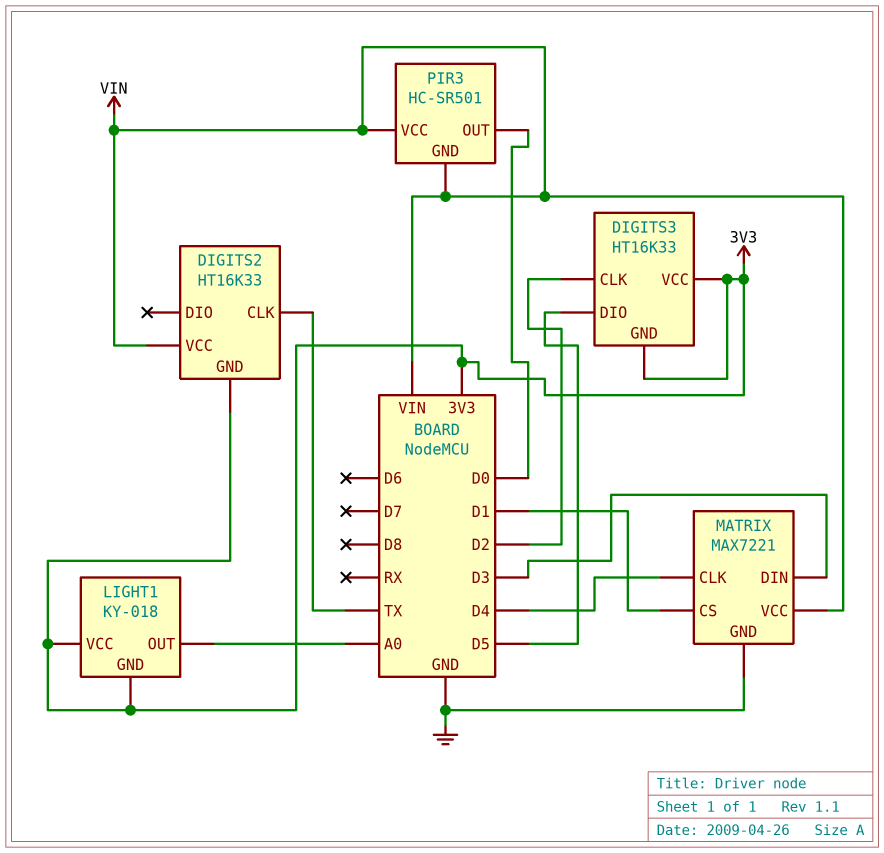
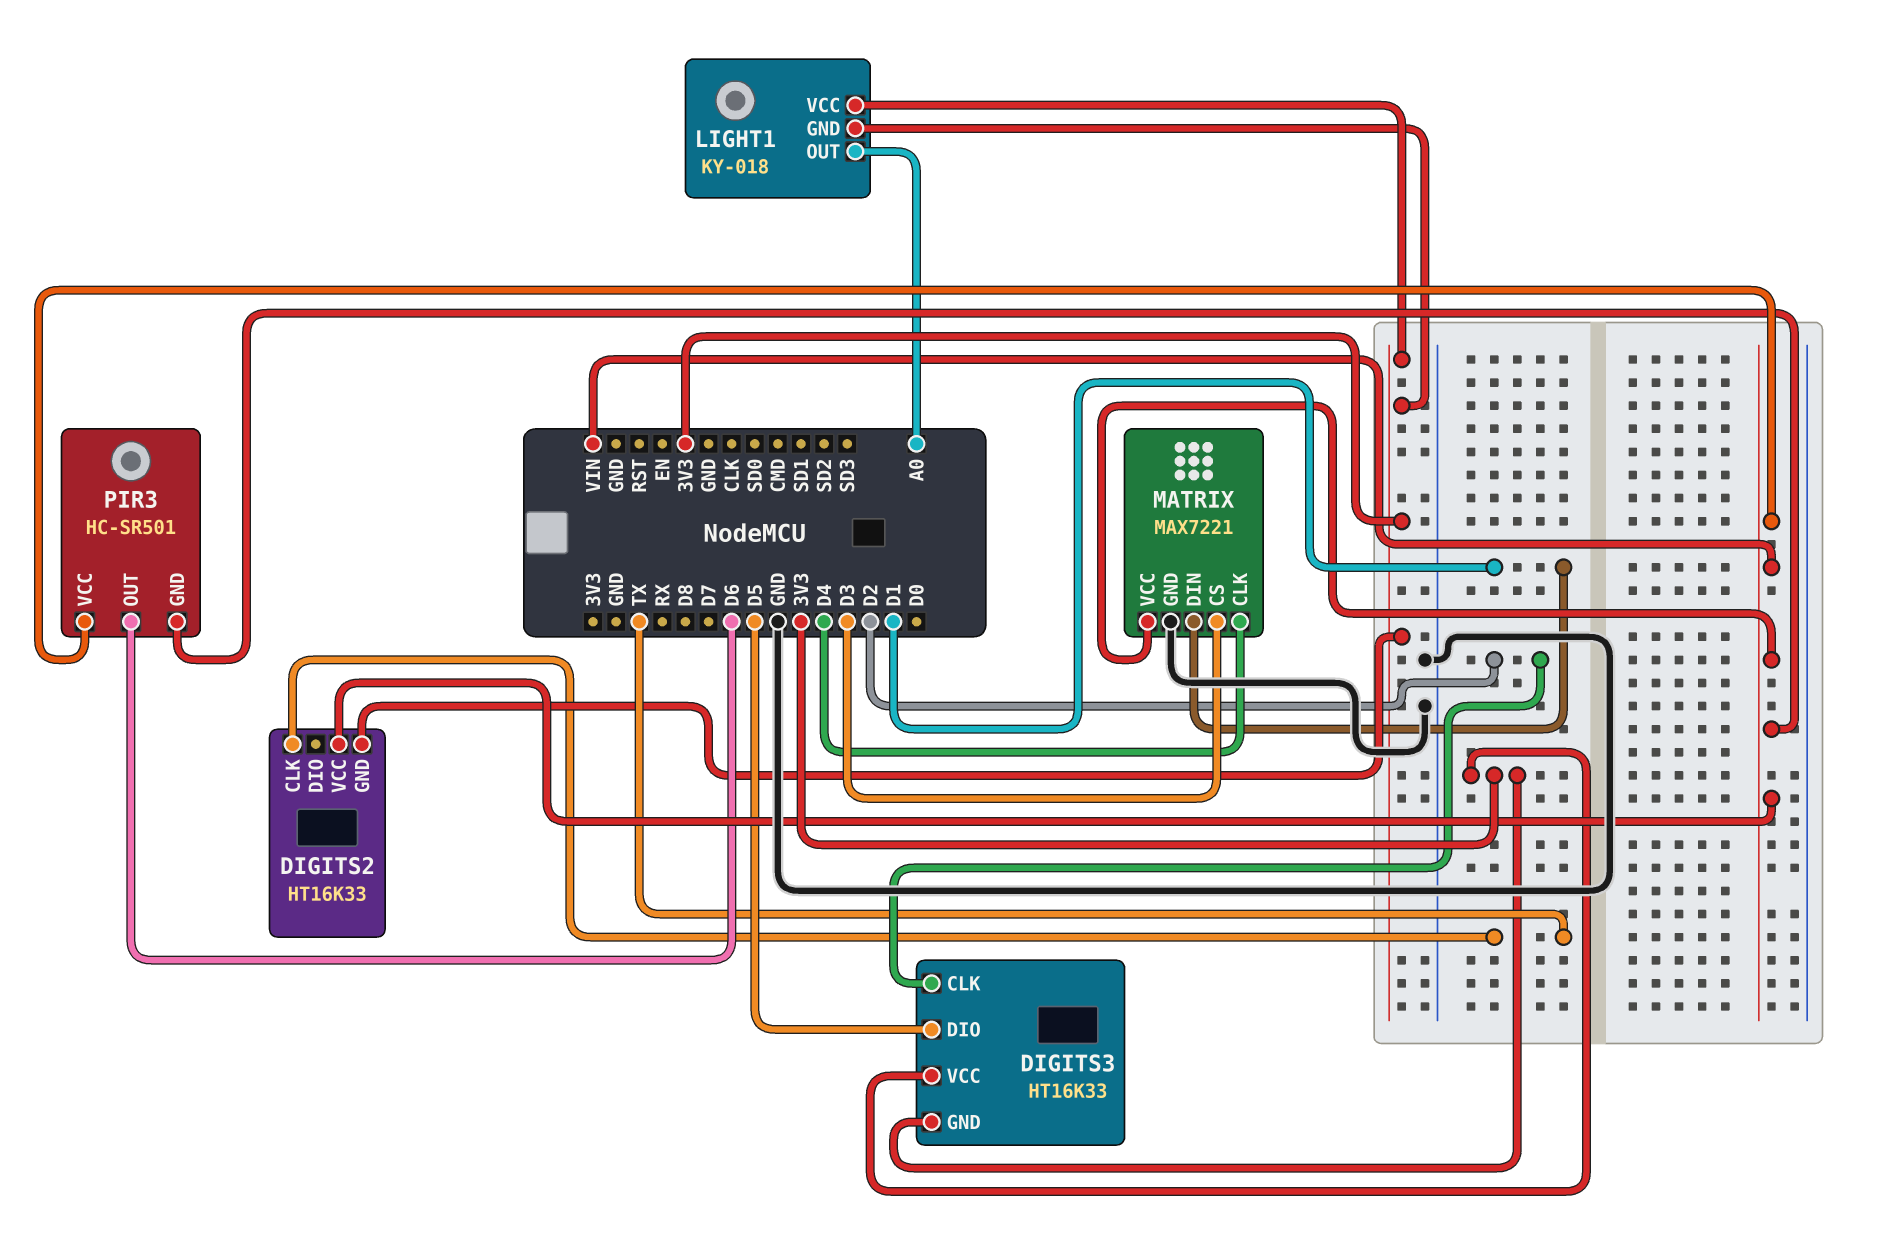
MATRIX pin CS: D1 -> D3
MATRIX pin DIN: D3 -> D1
PIR3 pin OUT: D0 -> D6

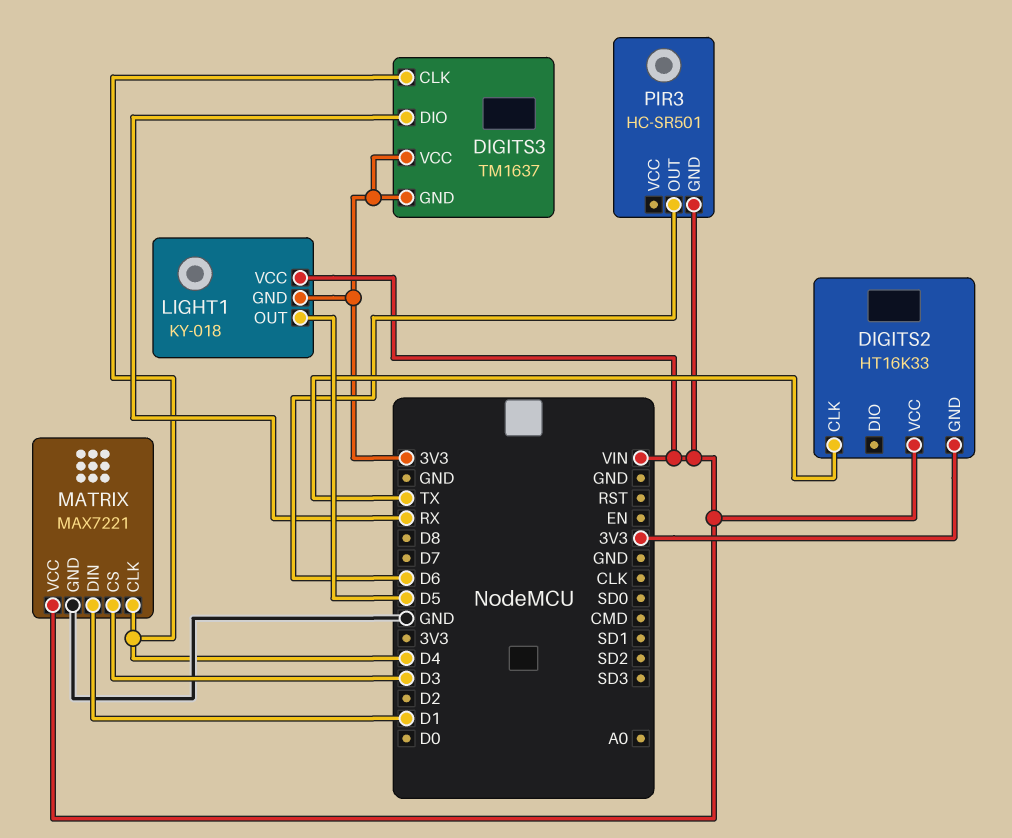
DIGITS3: HT16K33 -> TM1637
DIGITS3 pin CLK: D2 -> D4
DIGITS3 pin DIO: D5 -> RX
LIGHT1 pin OUT: A0 -> D5
LIGHT1 pin VCC: 3V3 -> VIN
PIR3 pin VCC: VIN -> none

